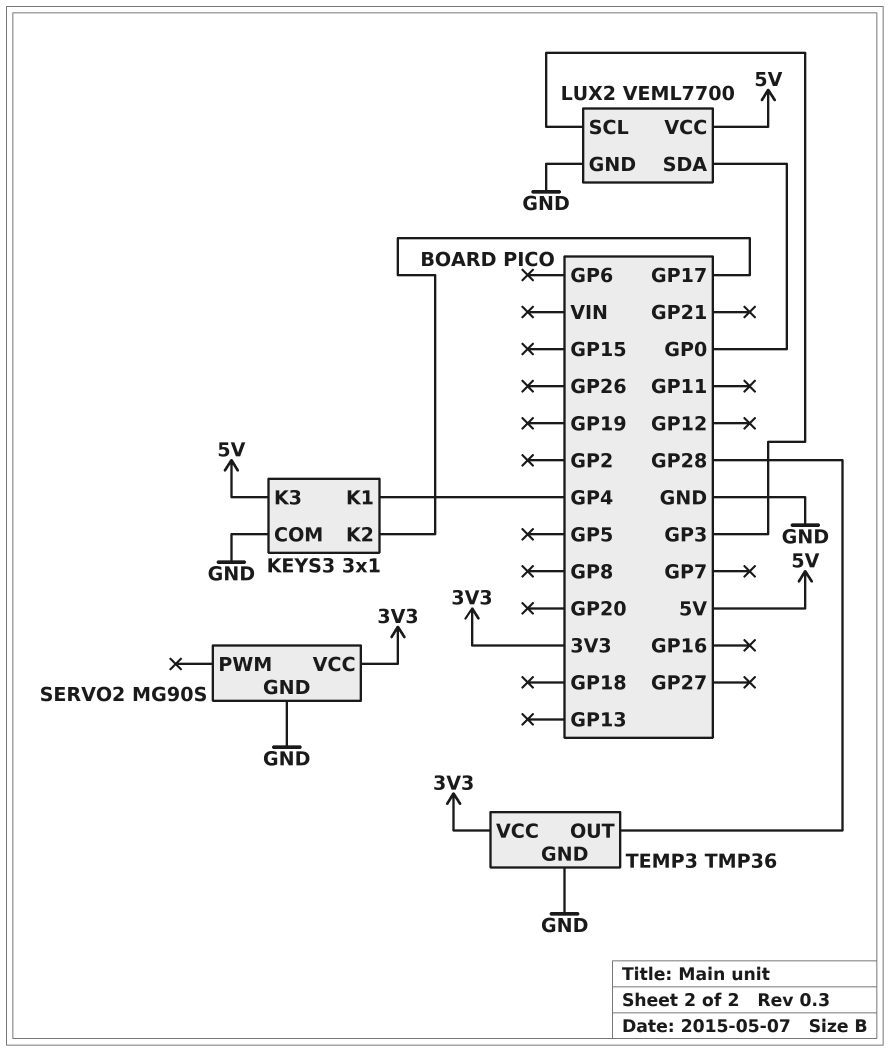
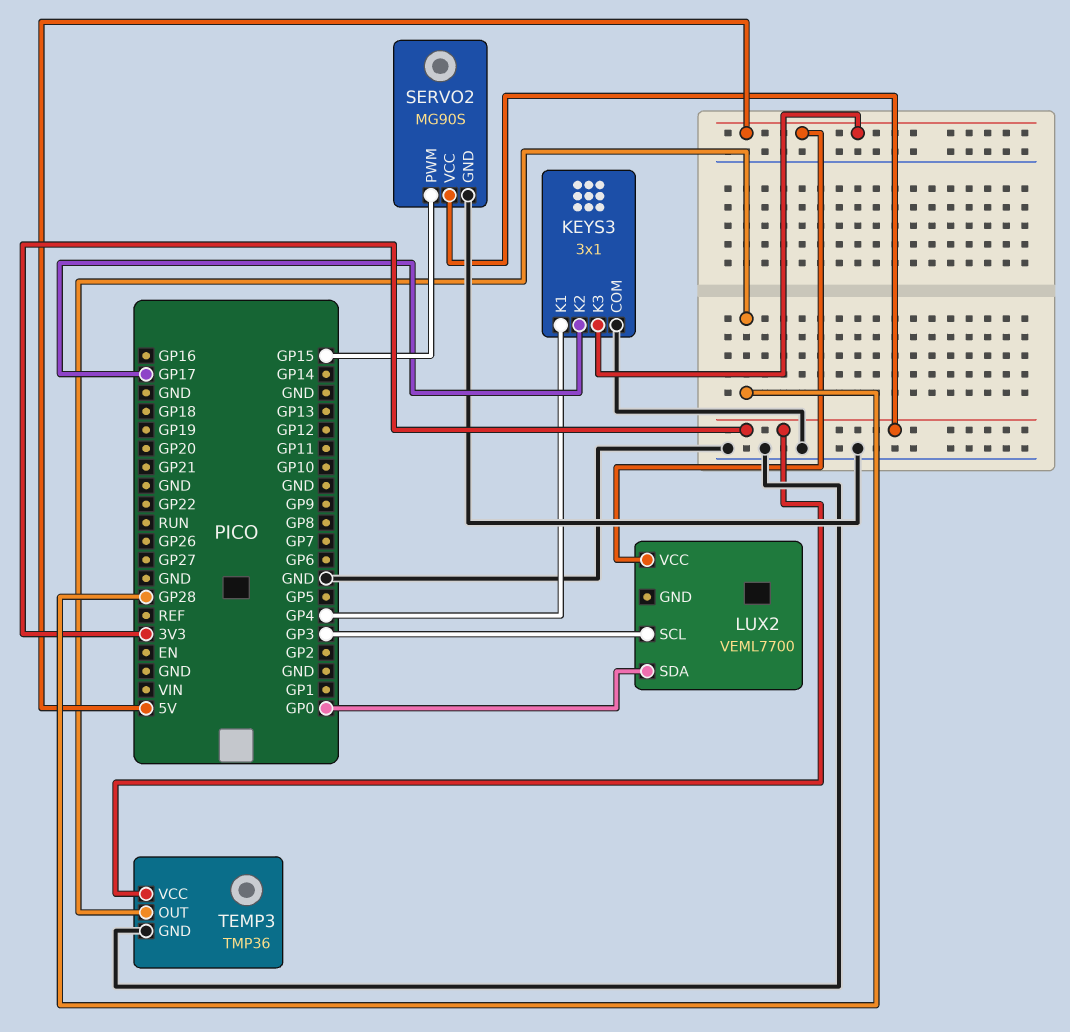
LUX2 pin GND: GND -> none
SERVO2 pin PWM: none -> GP15

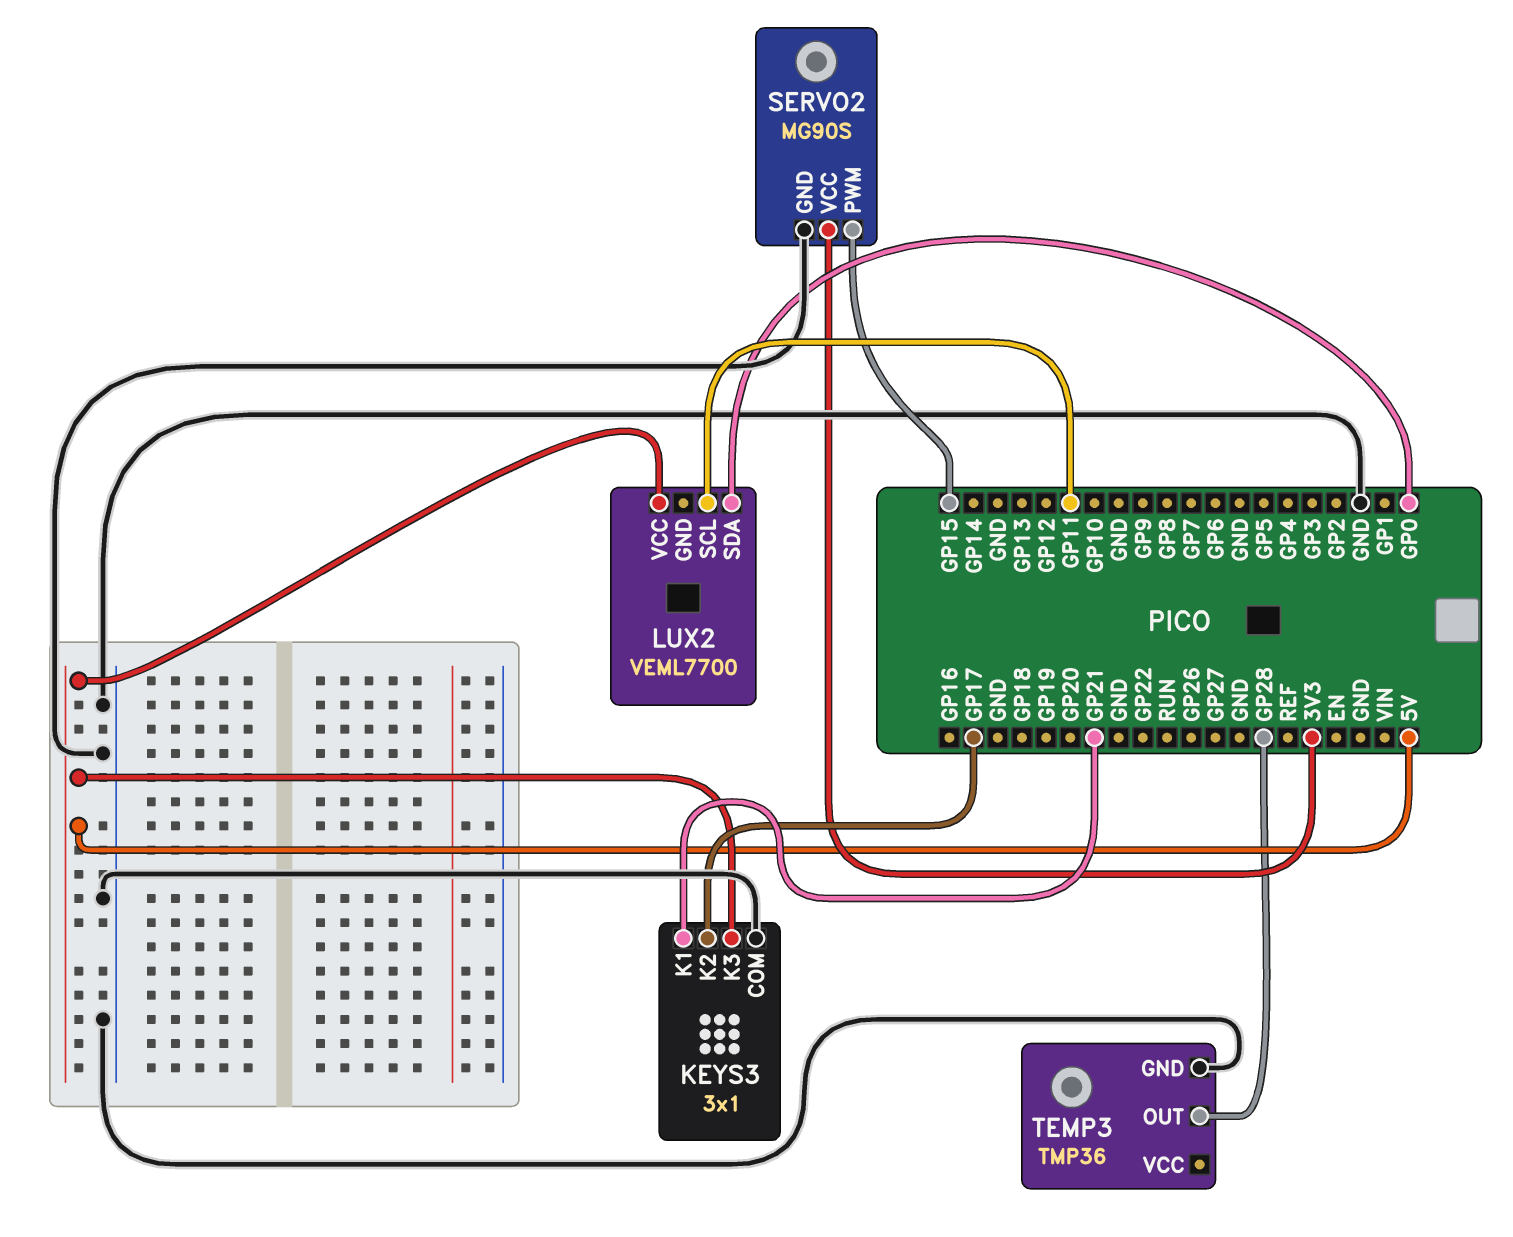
KEYS3 pin K1: GP4 -> GP21
LUX2 pin SCL: GP3 -> GP11
TEMP3 pin VCC: 3V3 -> none

